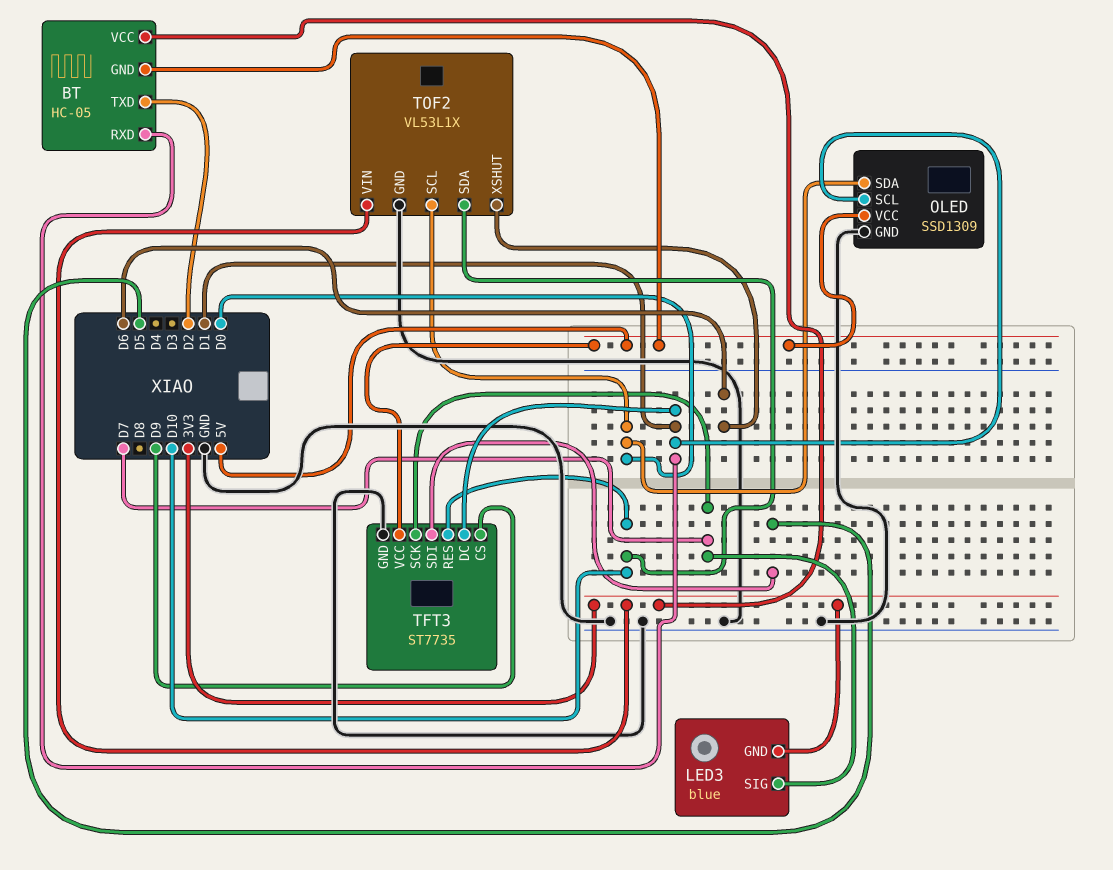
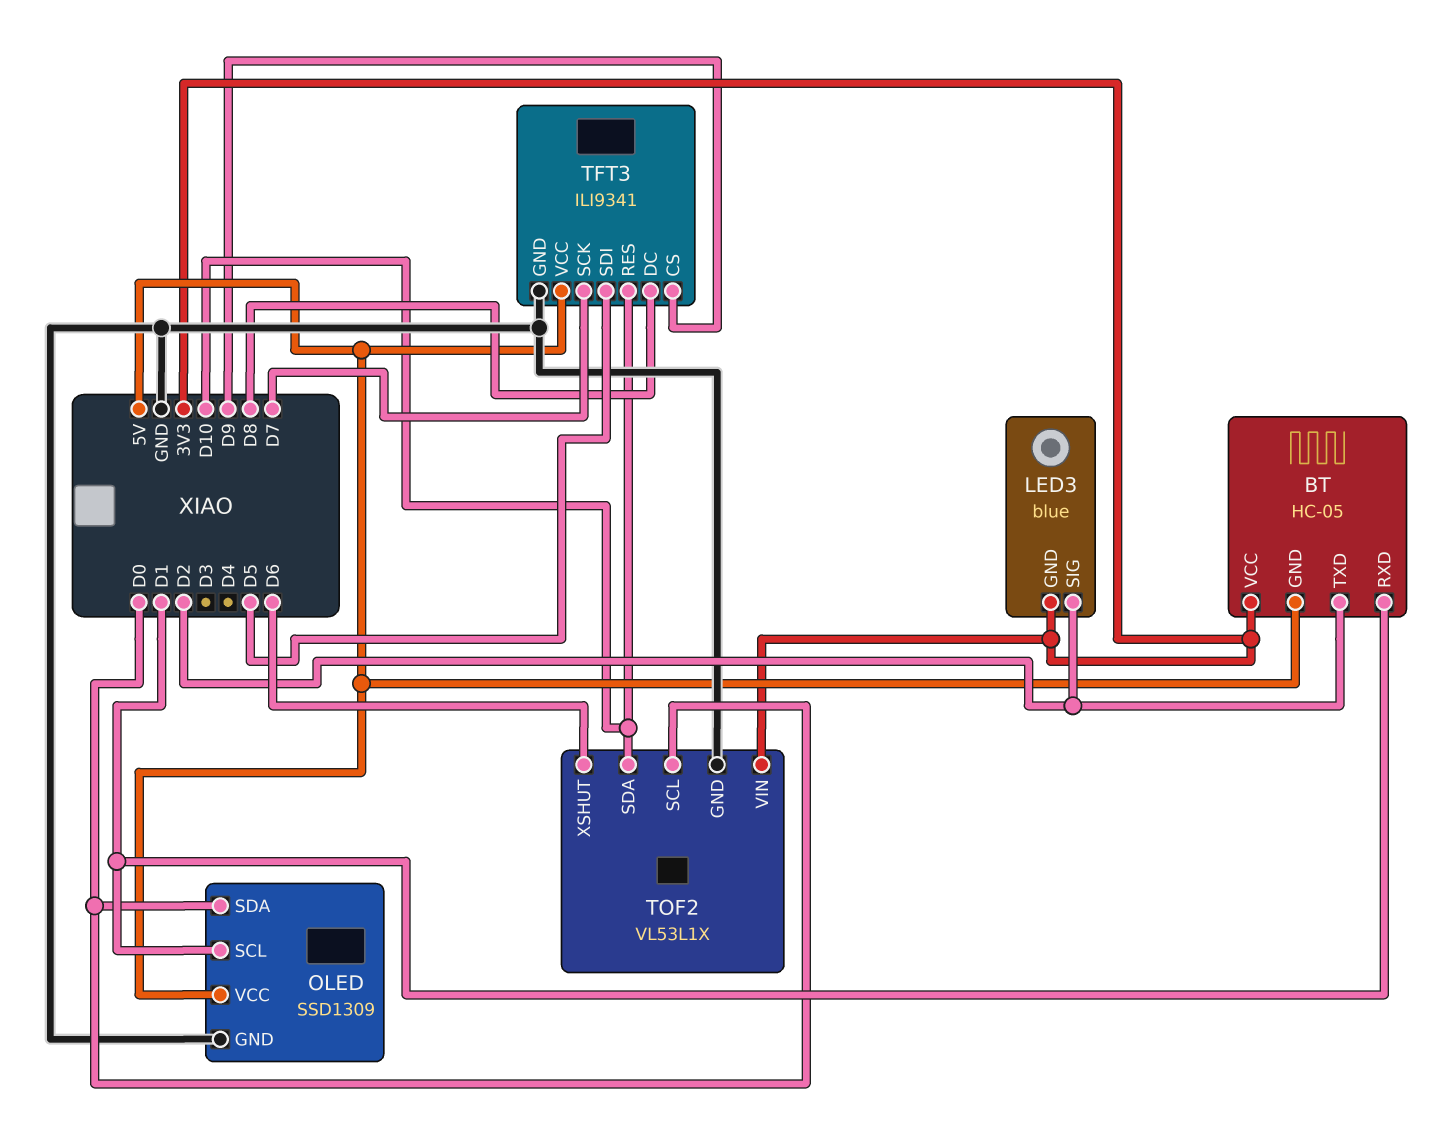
LED3 pin SIG: D7 -> D2
TFT3: ST7735 -> ILI9341
TFT3 pin DC: D1 -> D8

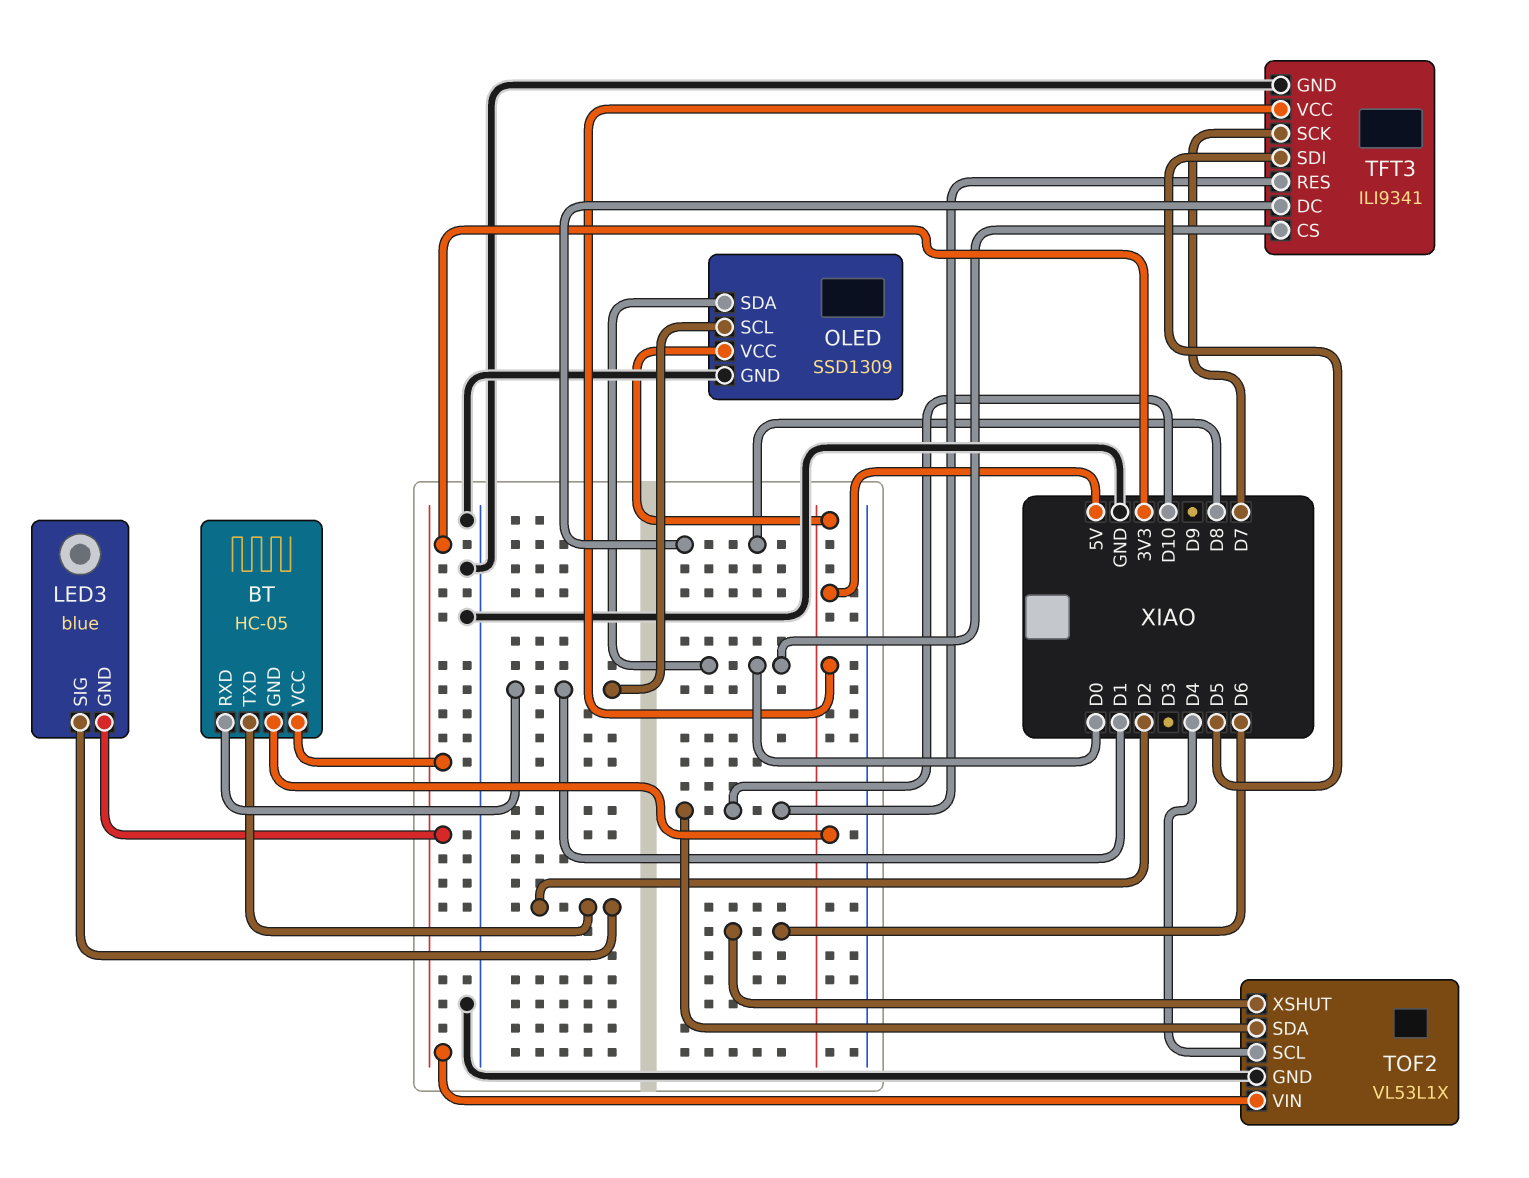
TFT3 pin CS: D9 -> D0
TOF2 pin SCL: D0 -> D4

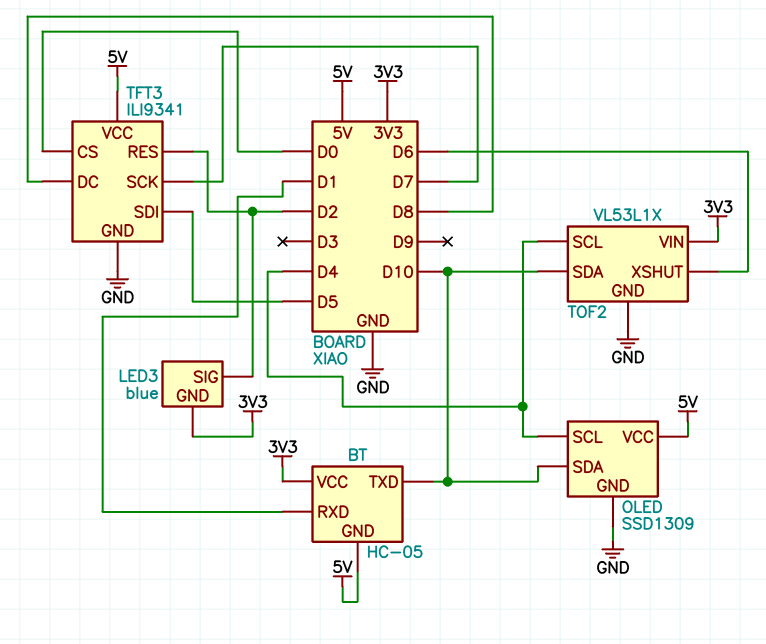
BT pin TXD: D2 -> D10
OLED pin SCL: D1 -> D4
OLED pin SDA: D0 -> D10
TFT3 pin RES: D10 -> D2

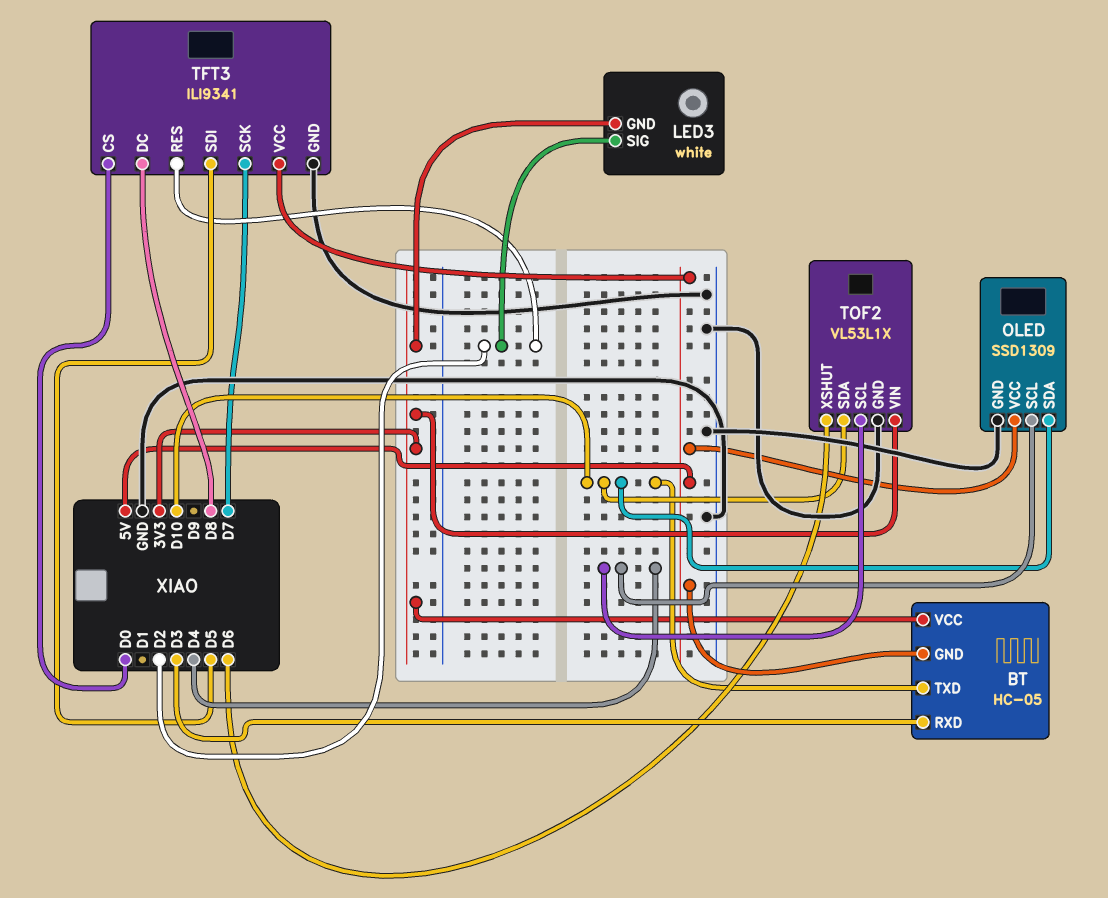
BT pin RXD: D1 -> D3
LED3: blue -> white

